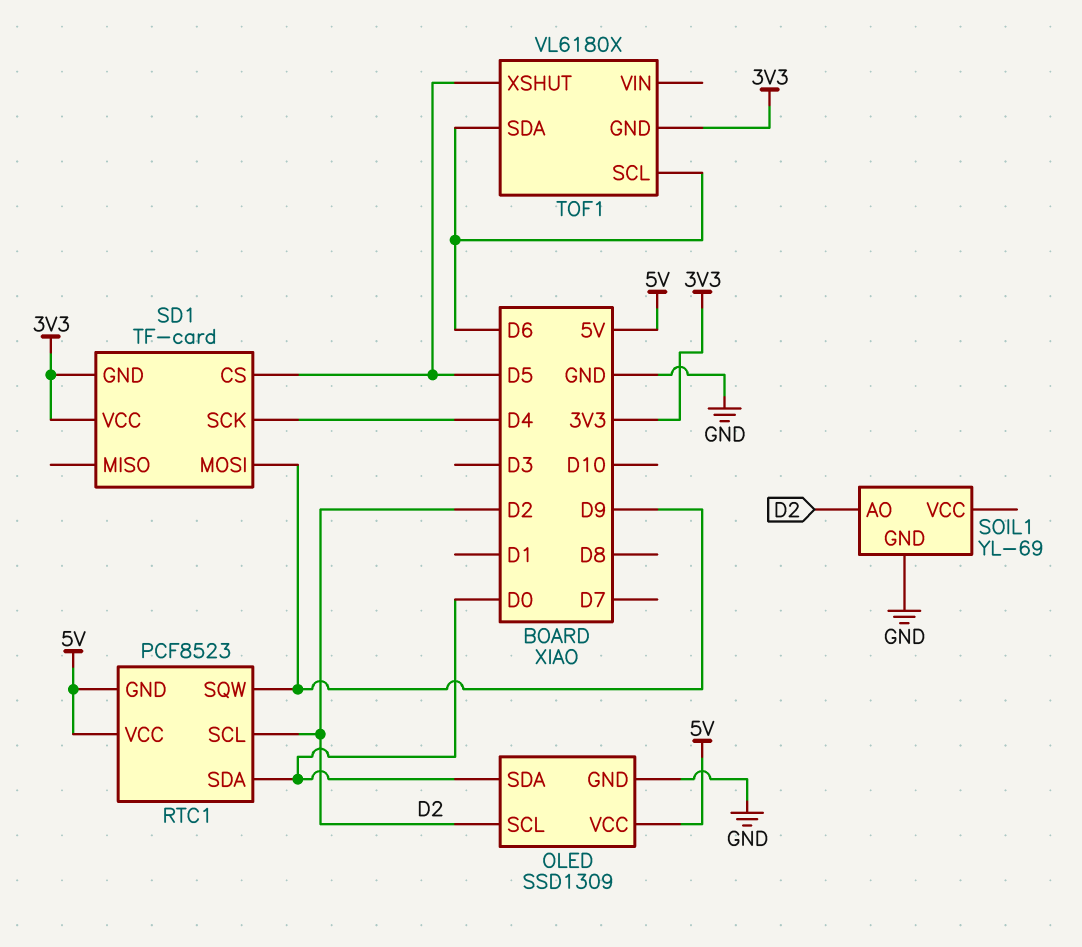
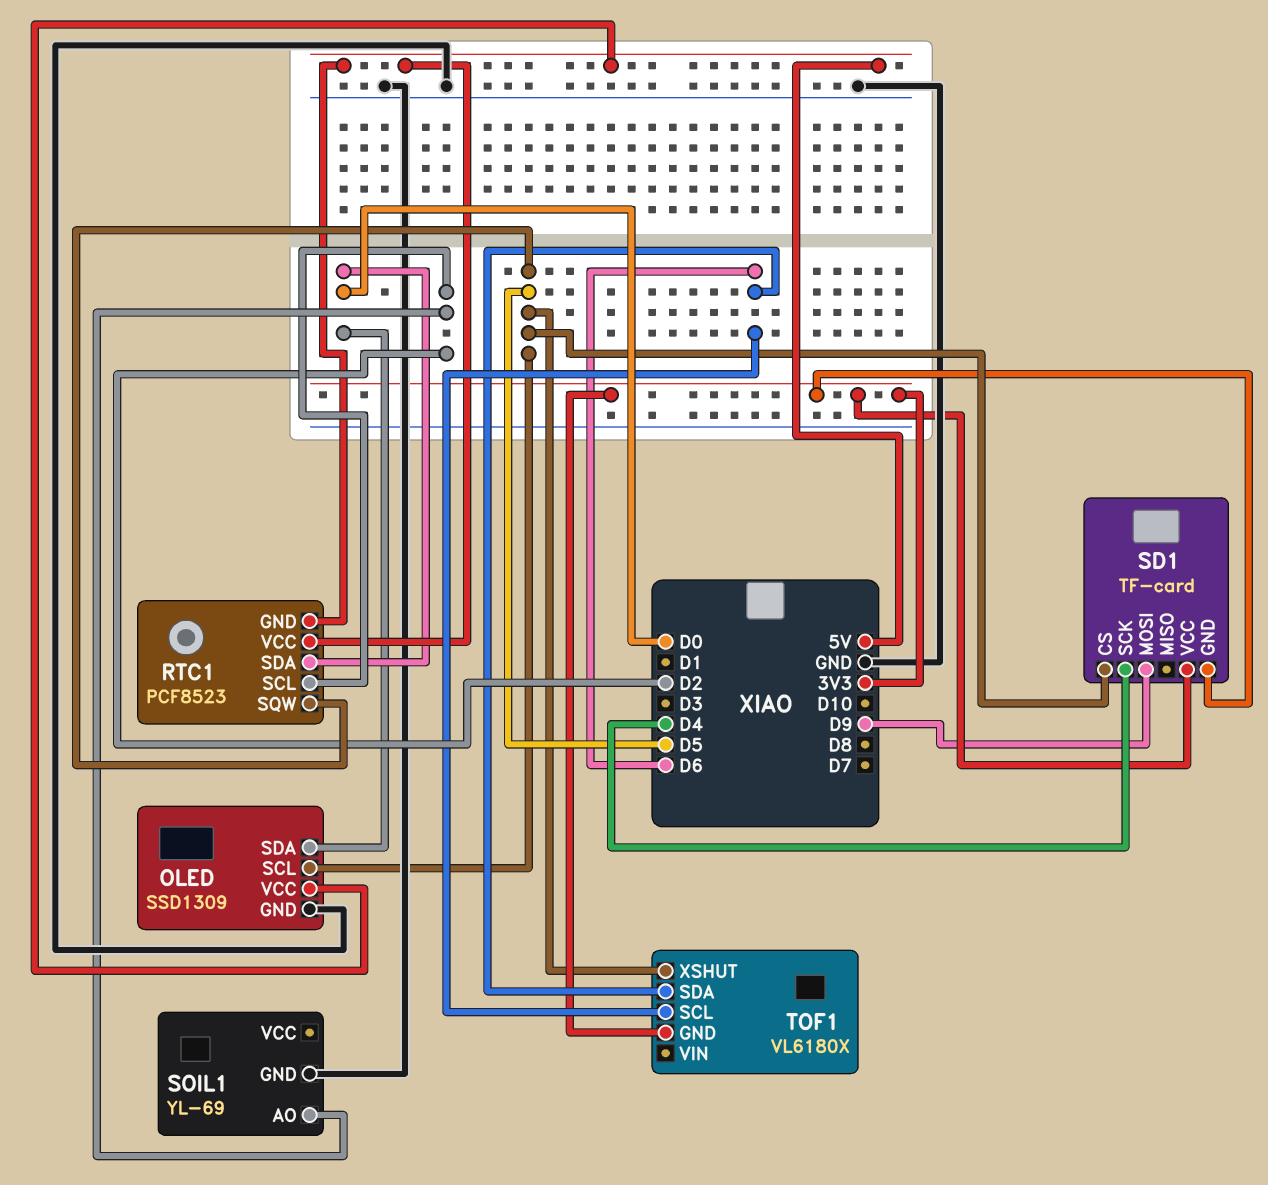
OLED pin SCL: D2 -> D5
RTC1 pin SQW: D9 -> D5

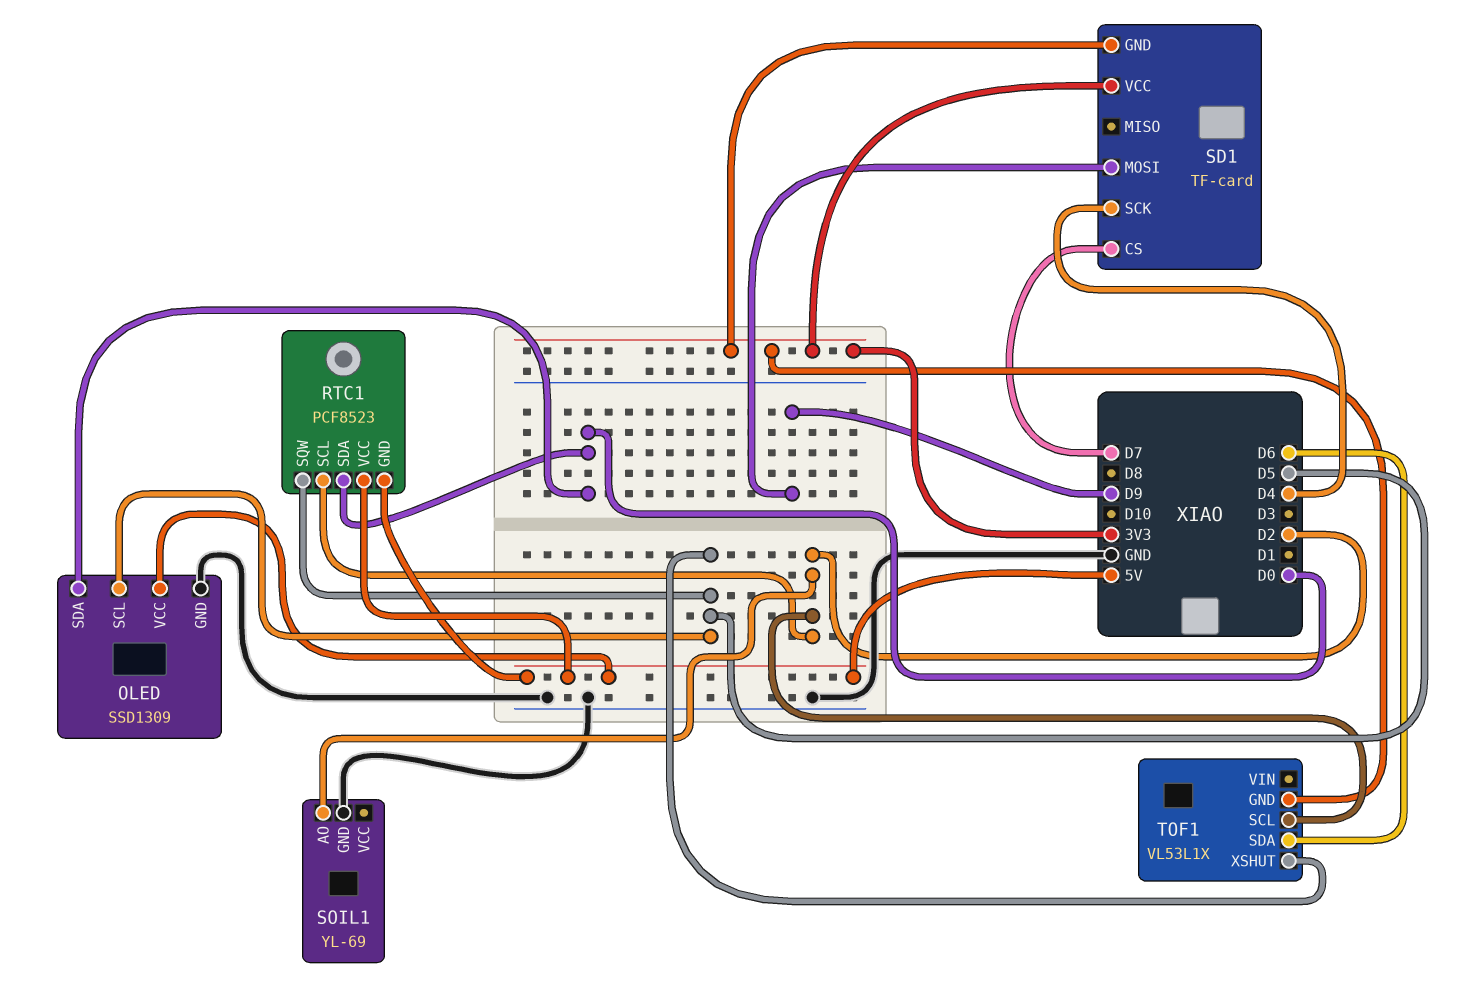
SD1 pin CS: D5 -> D7
TOF1: VL6180X -> VL53L1X
TOF1 pin SCL: D6 -> D2

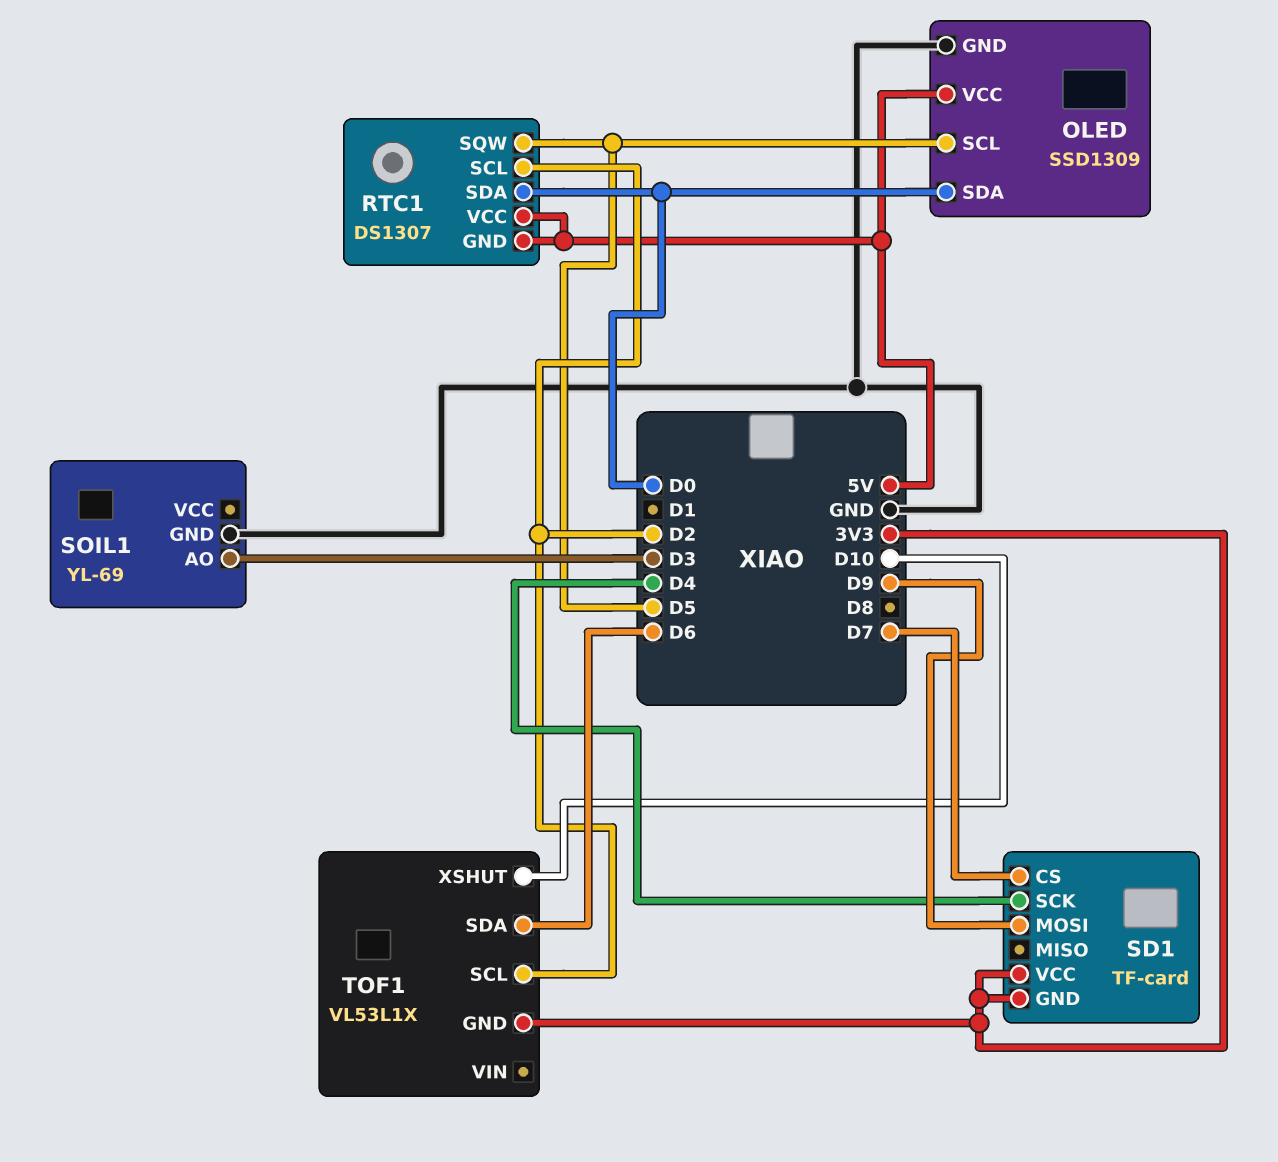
RTC1: PCF8523 -> DS1307
SOIL1 pin AO: D2 -> D3
TOF1 pin XSHUT: D5 -> D10

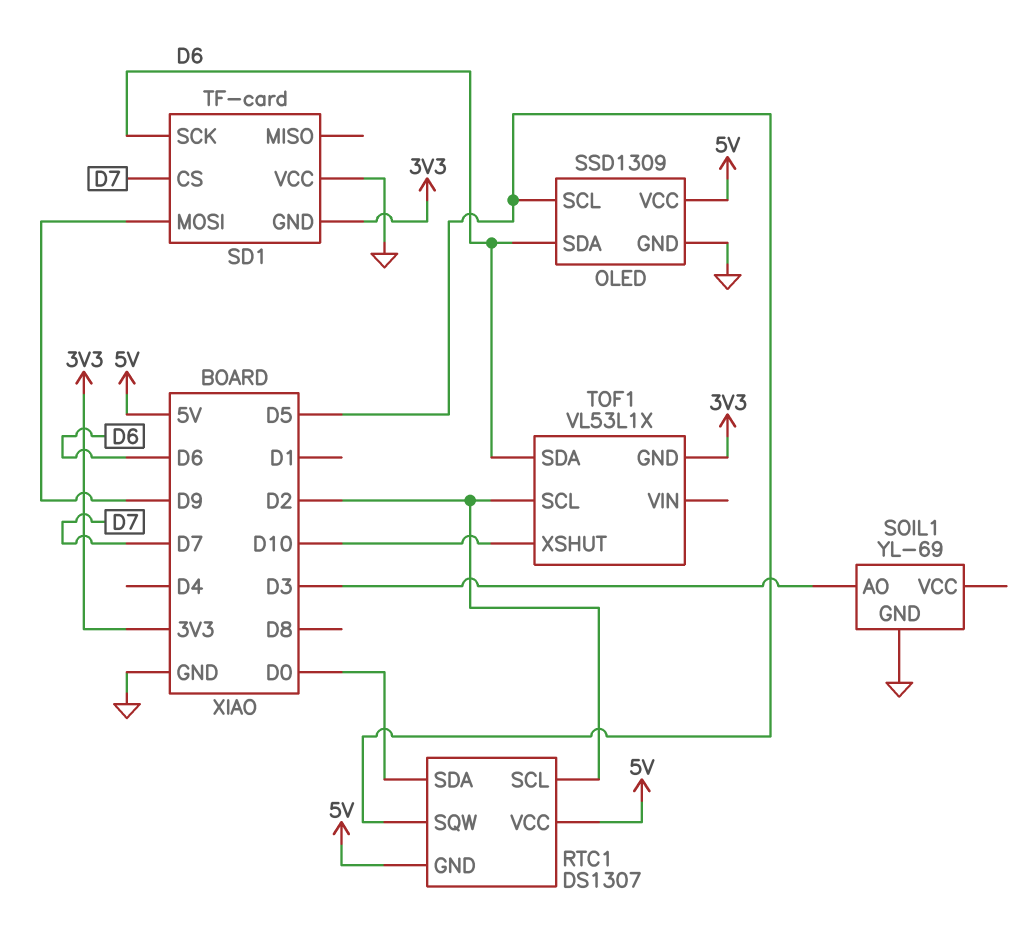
OLED pin SDA: D0 -> D6
SD1 pin SCK: D4 -> D6
SD1 pin VCC: 3V3 -> GND

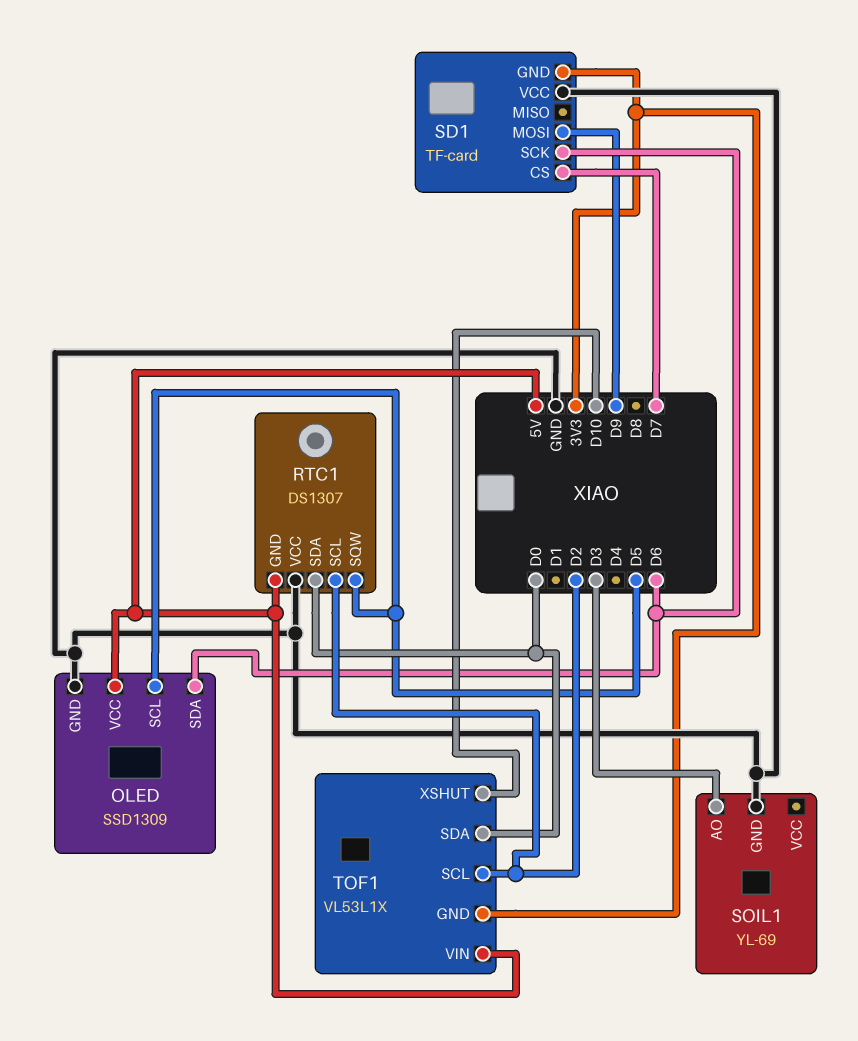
RTC1 pin VCC: 5V -> GND
TOF1 pin SDA: D6 -> D0
TOF1 pin VIN: none -> 5V

